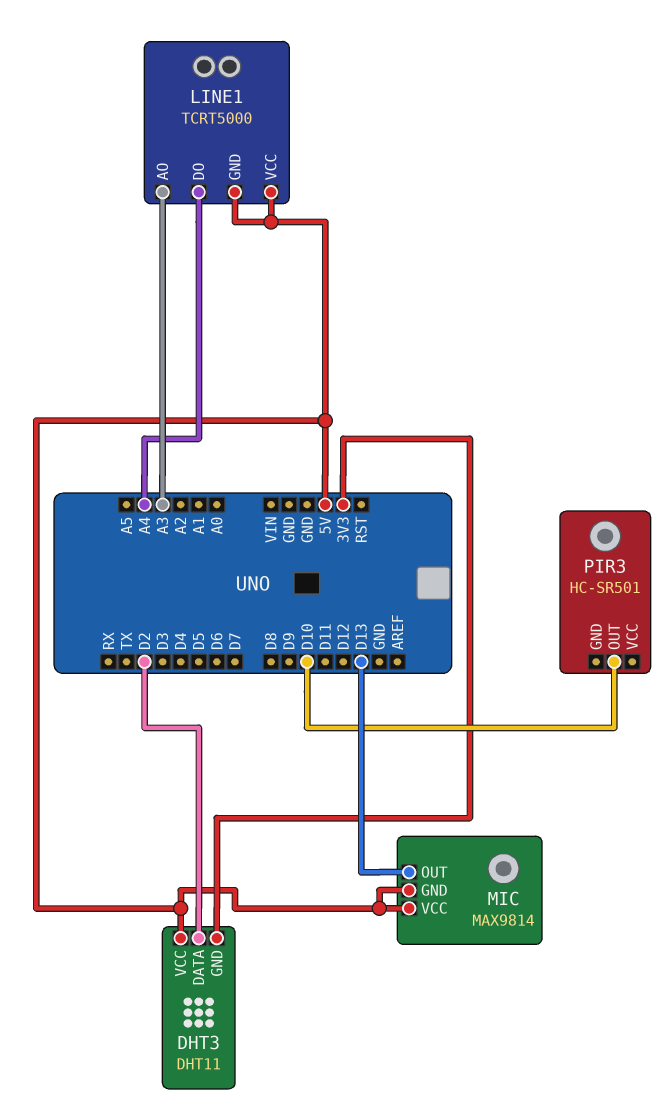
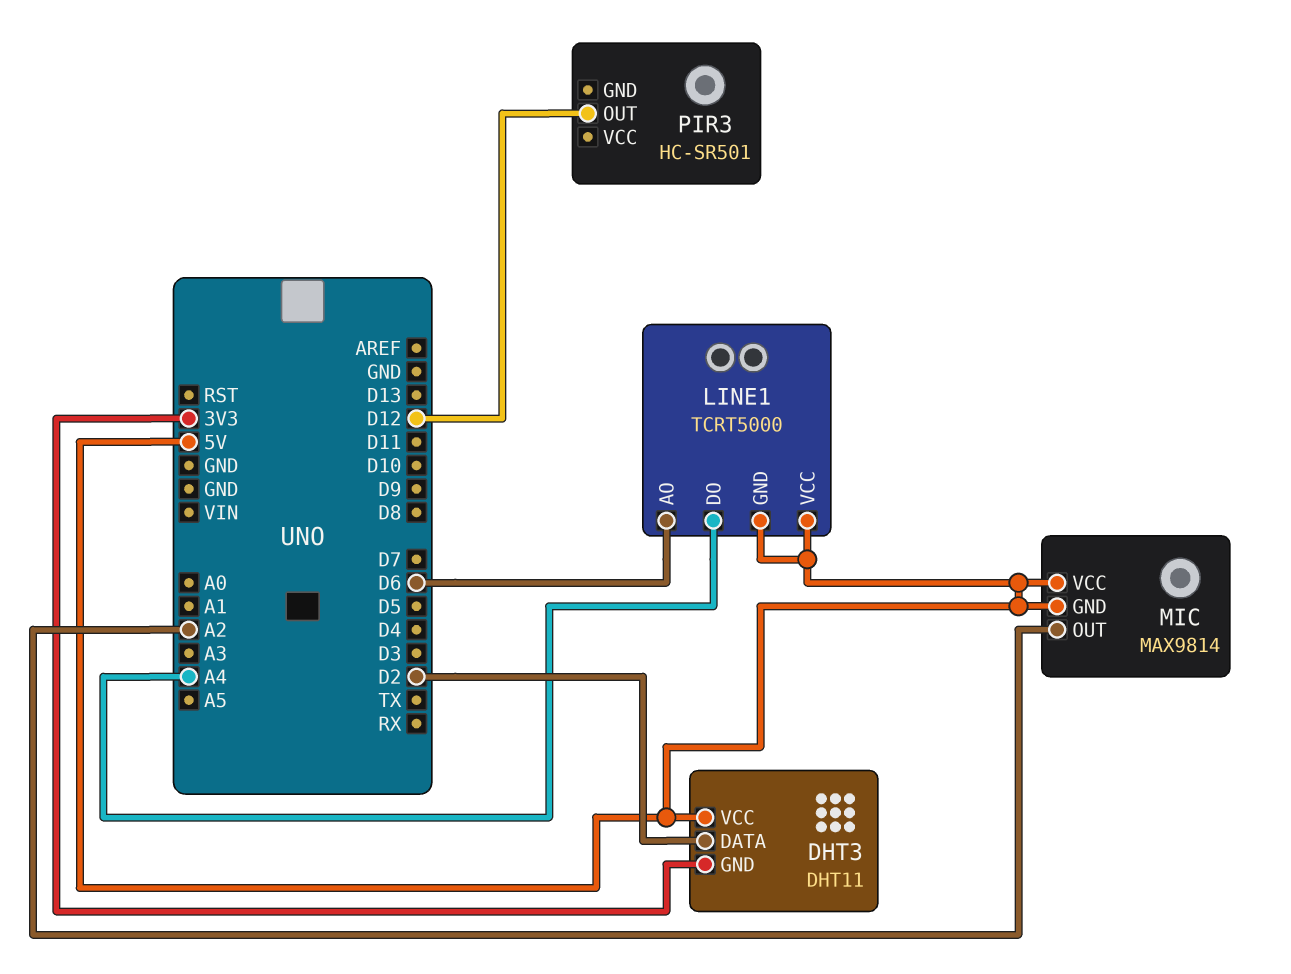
LINE1 pin AO: A3 -> D6
MIC pin OUT: D13 -> A2
PIR3 pin OUT: D10 -> D12

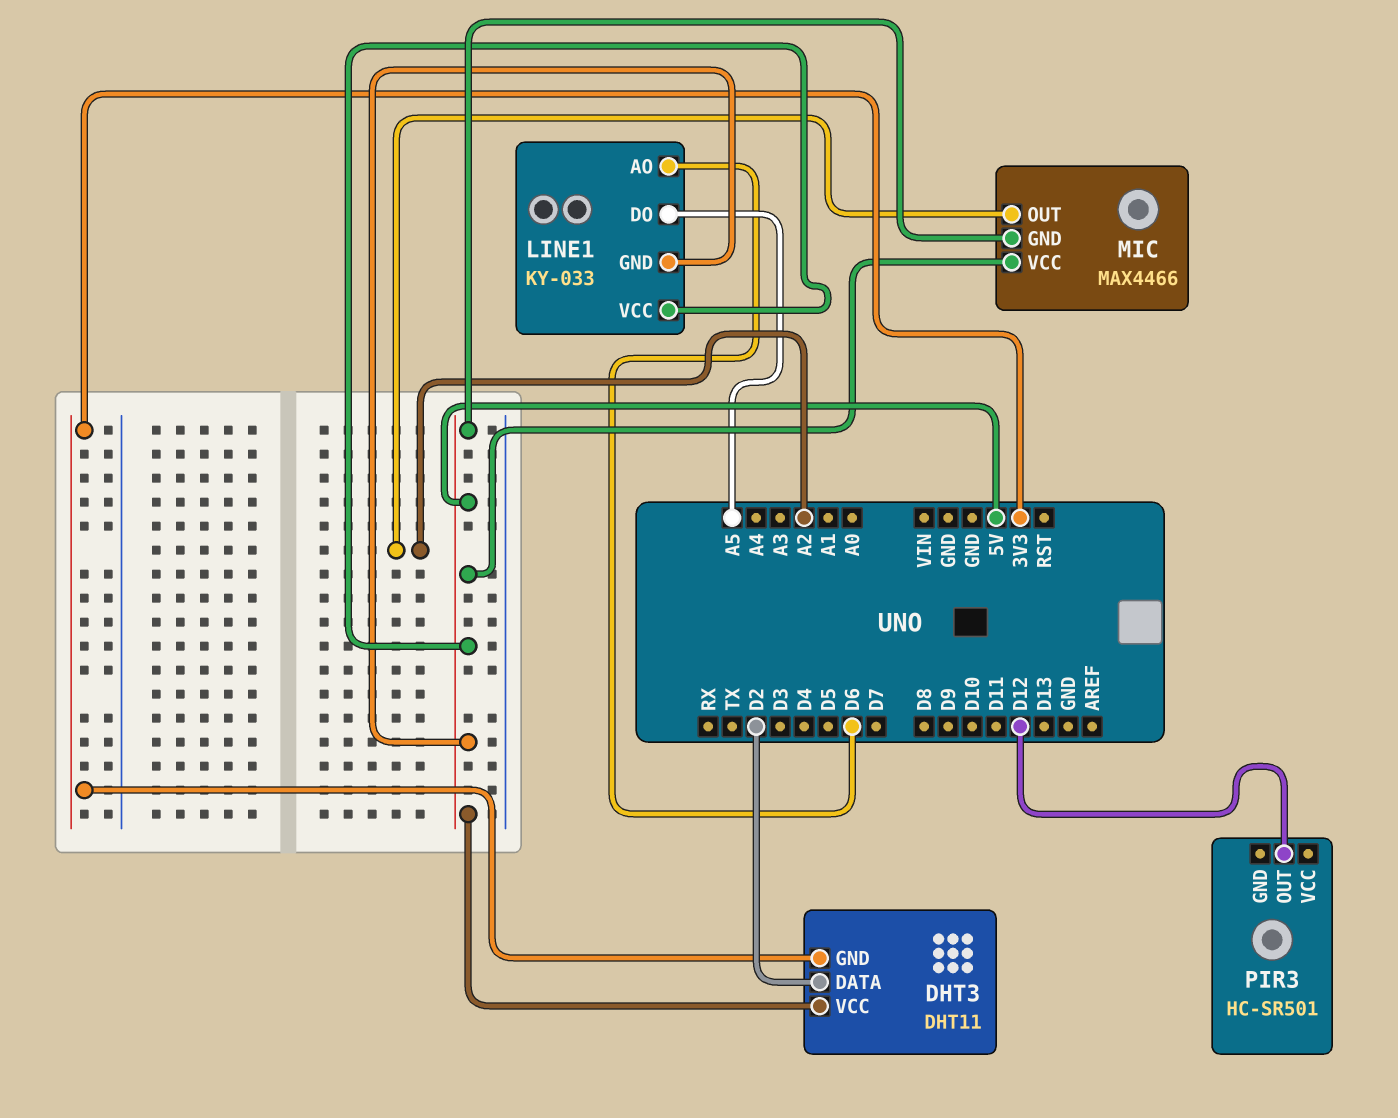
LINE1: TCRT5000 -> KY-033
LINE1 pin DO: A4 -> A5
MIC: MAX9814 -> MAX4466

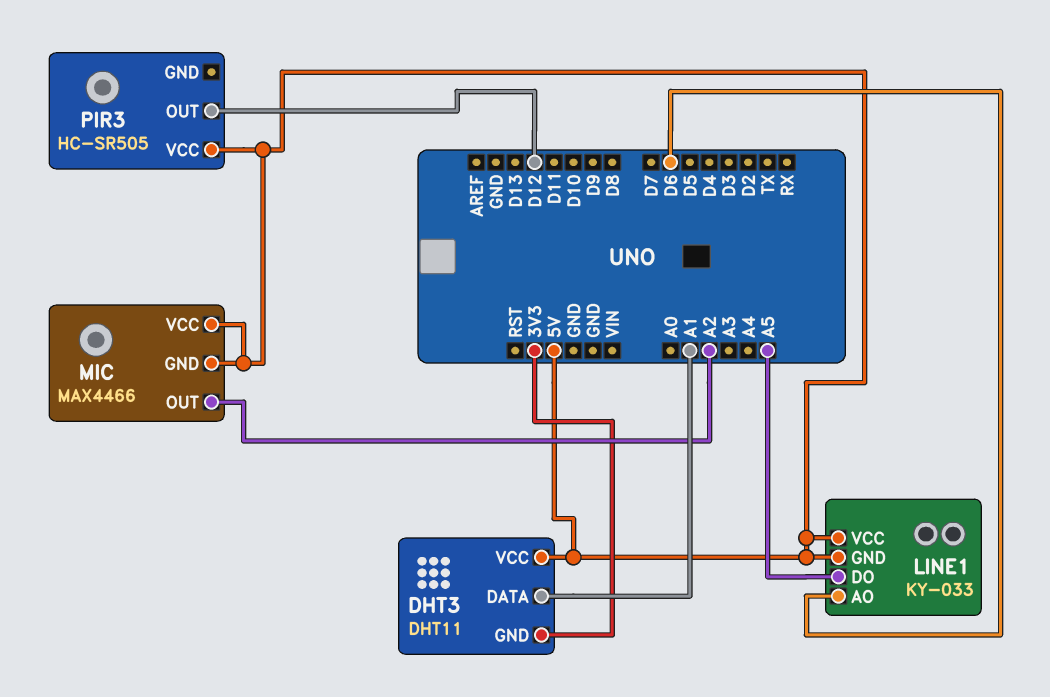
DHT3 pin DATA: D2 -> A1
PIR3: HC-SR501 -> HC-SR505
PIR3 pin VCC: none -> 5V

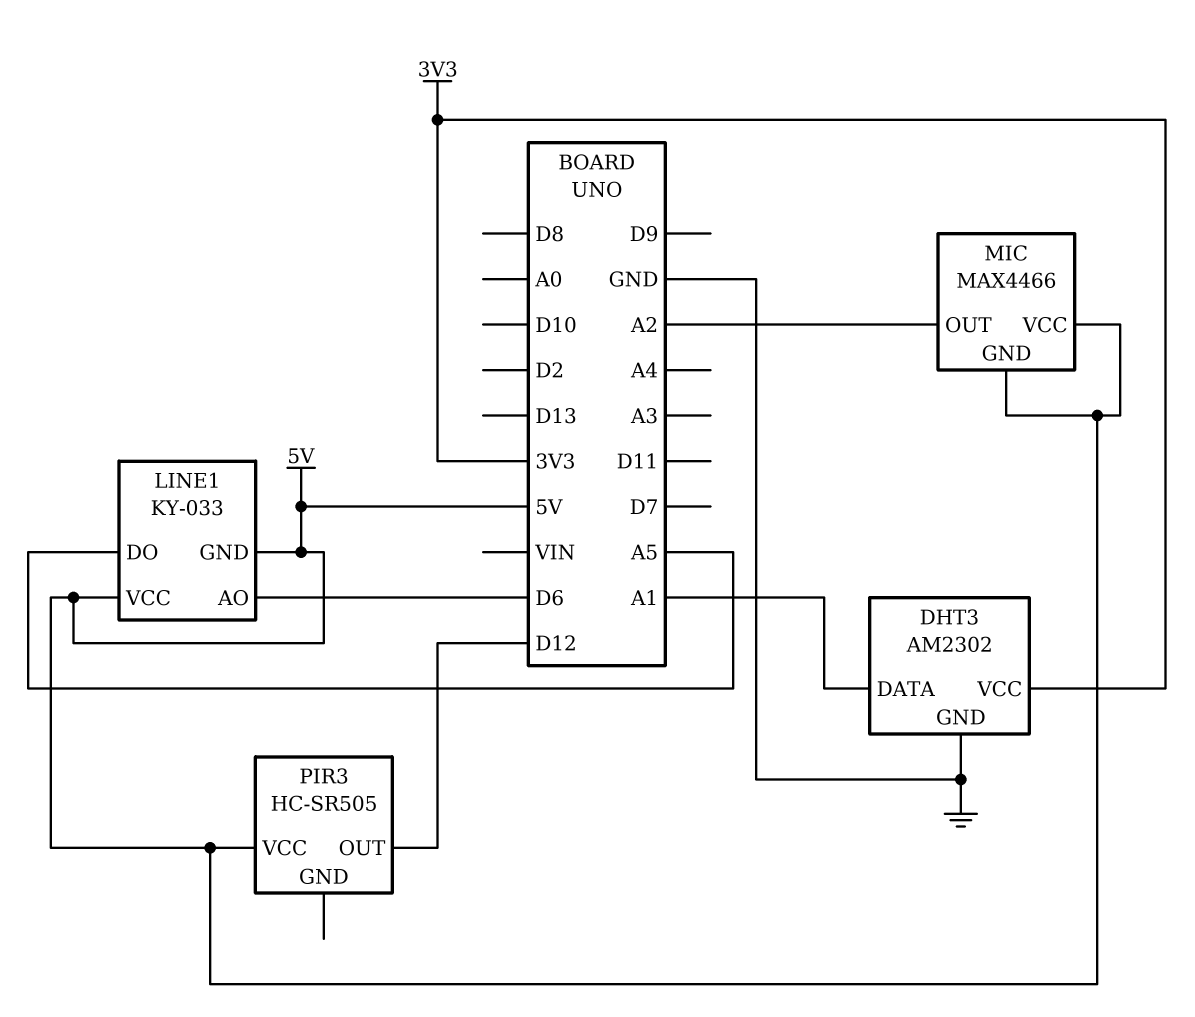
DHT3: DHT11 -> AM2302
DHT3 pin GND: 3V3 -> GND
DHT3 pin VCC: 5V -> 3V3

